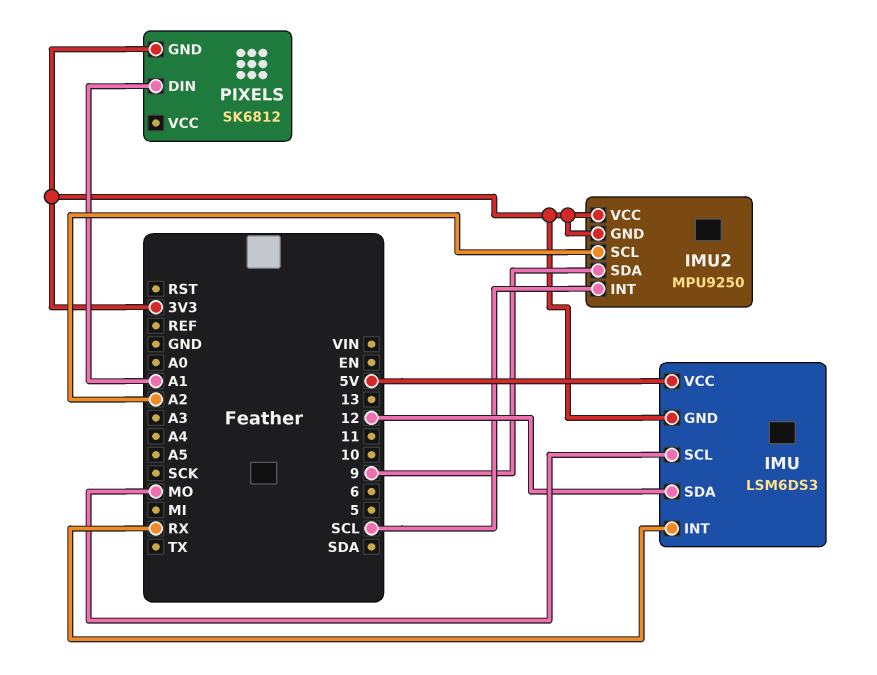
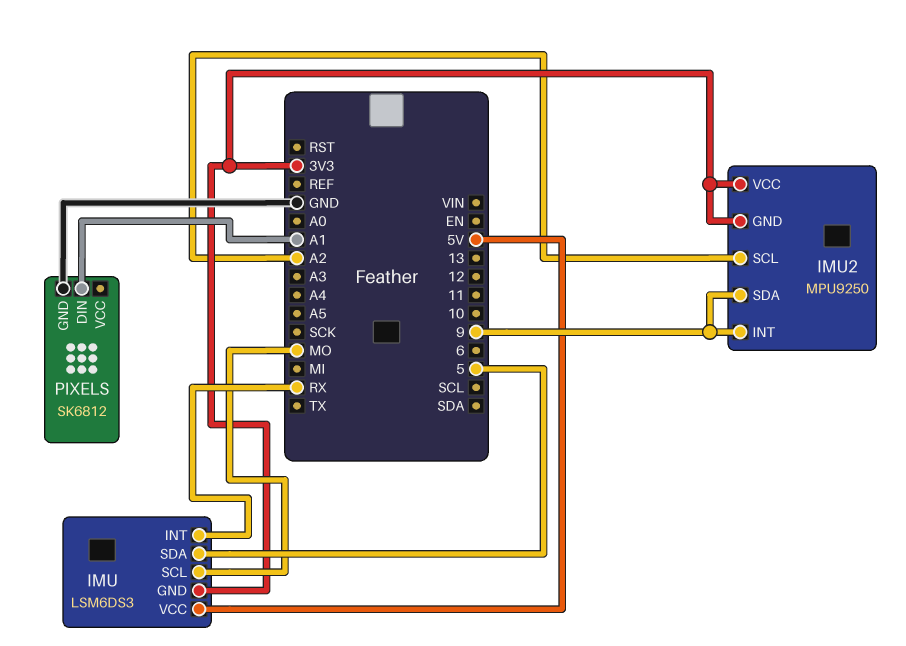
IMU pin SDA: 12 -> 5
IMU2 pin INT: SCL -> 9
PIXELS pin GND: 3V3 -> GND

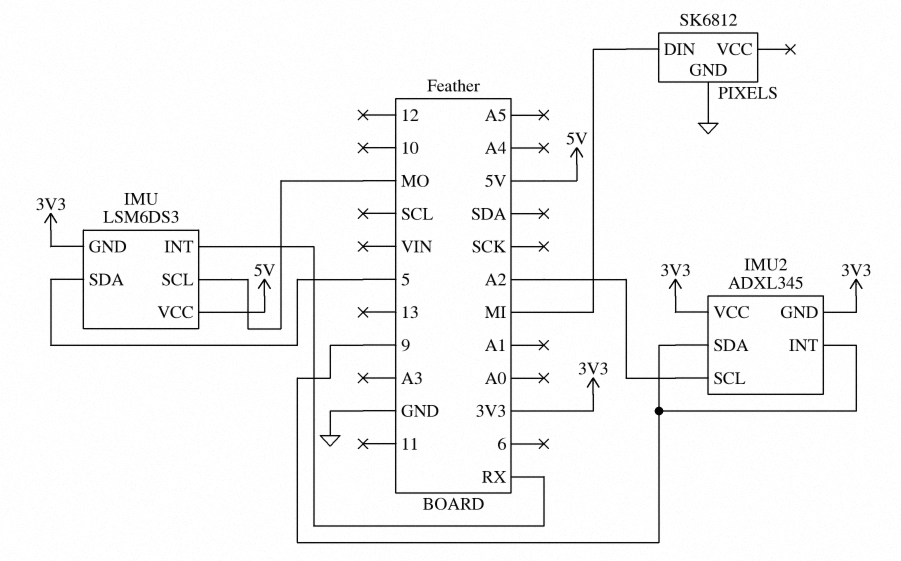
IMU2: MPU9250 -> ADXL345
PIXELS pin DIN: A1 -> MI

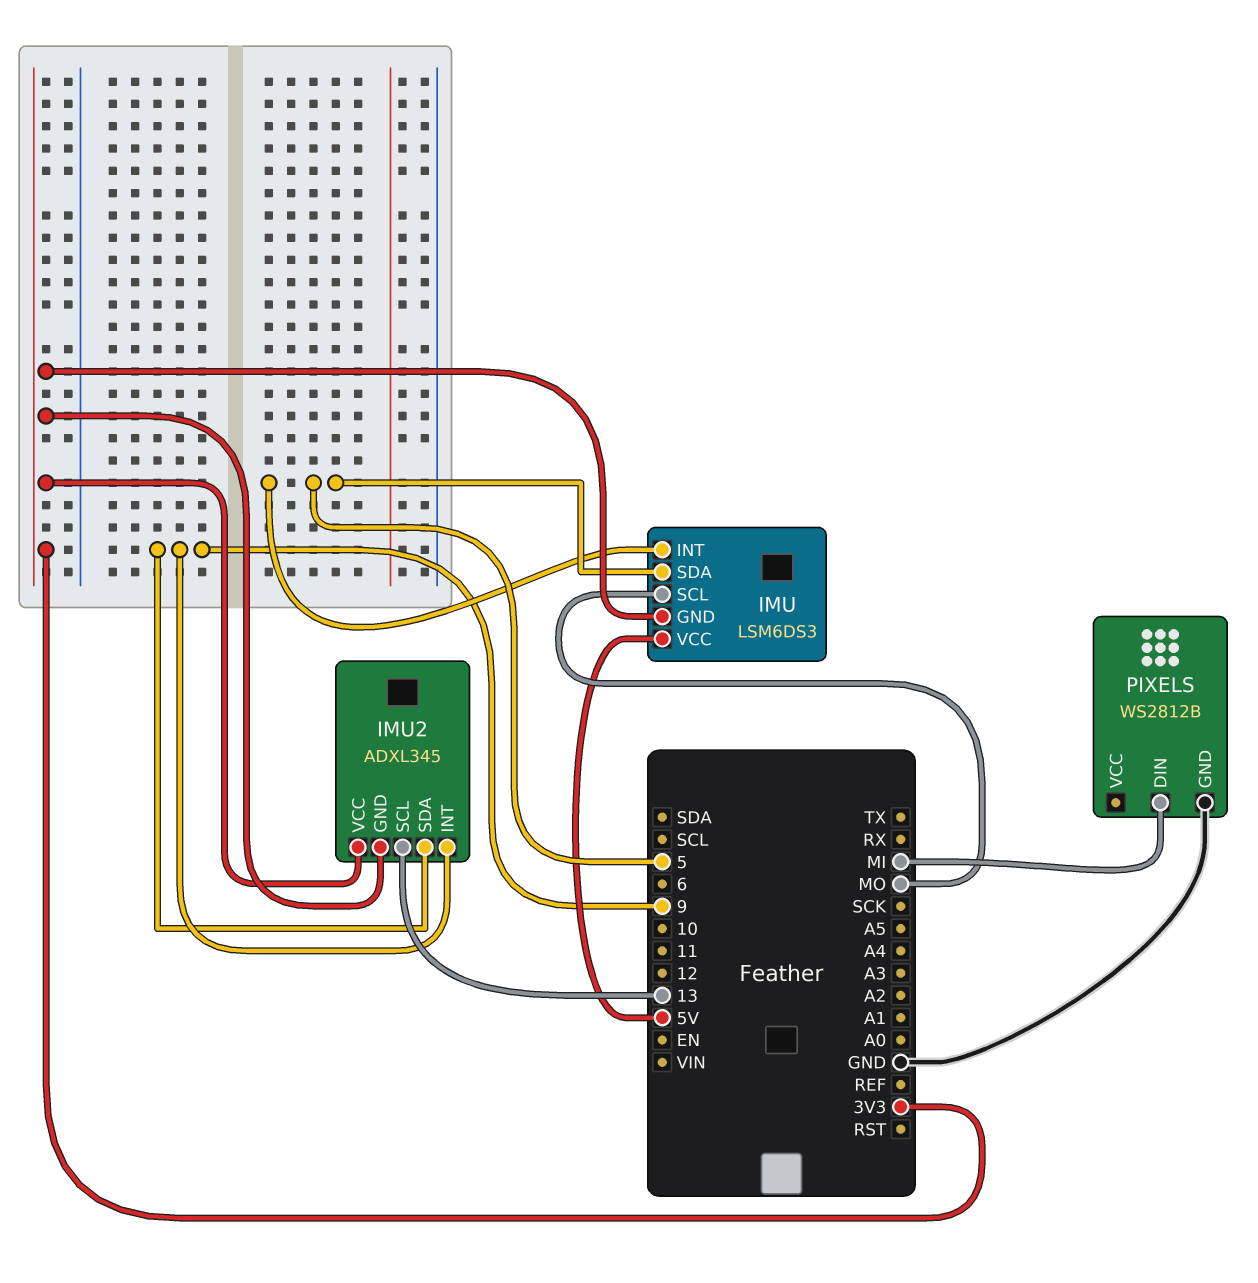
IMU pin INT: RX -> 5
IMU2 pin SCL: A2 -> 13
PIXELS: SK6812 -> WS2812B

